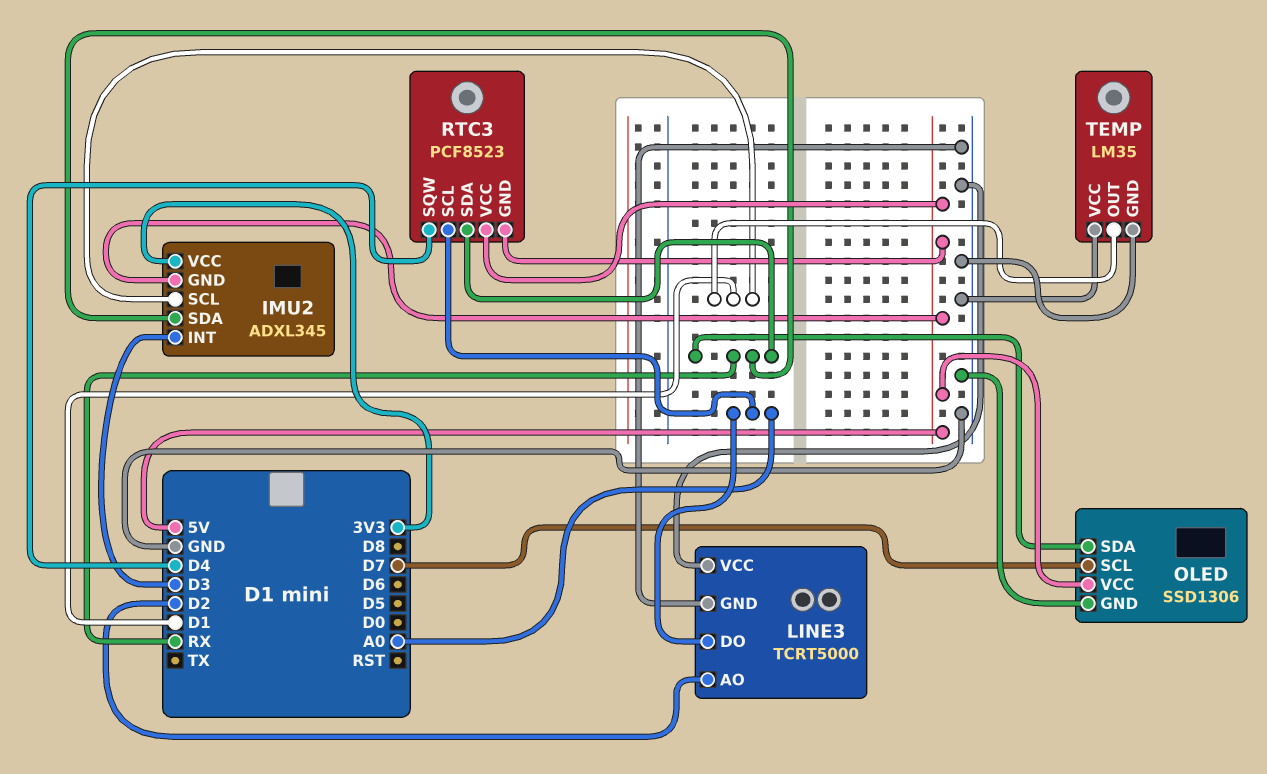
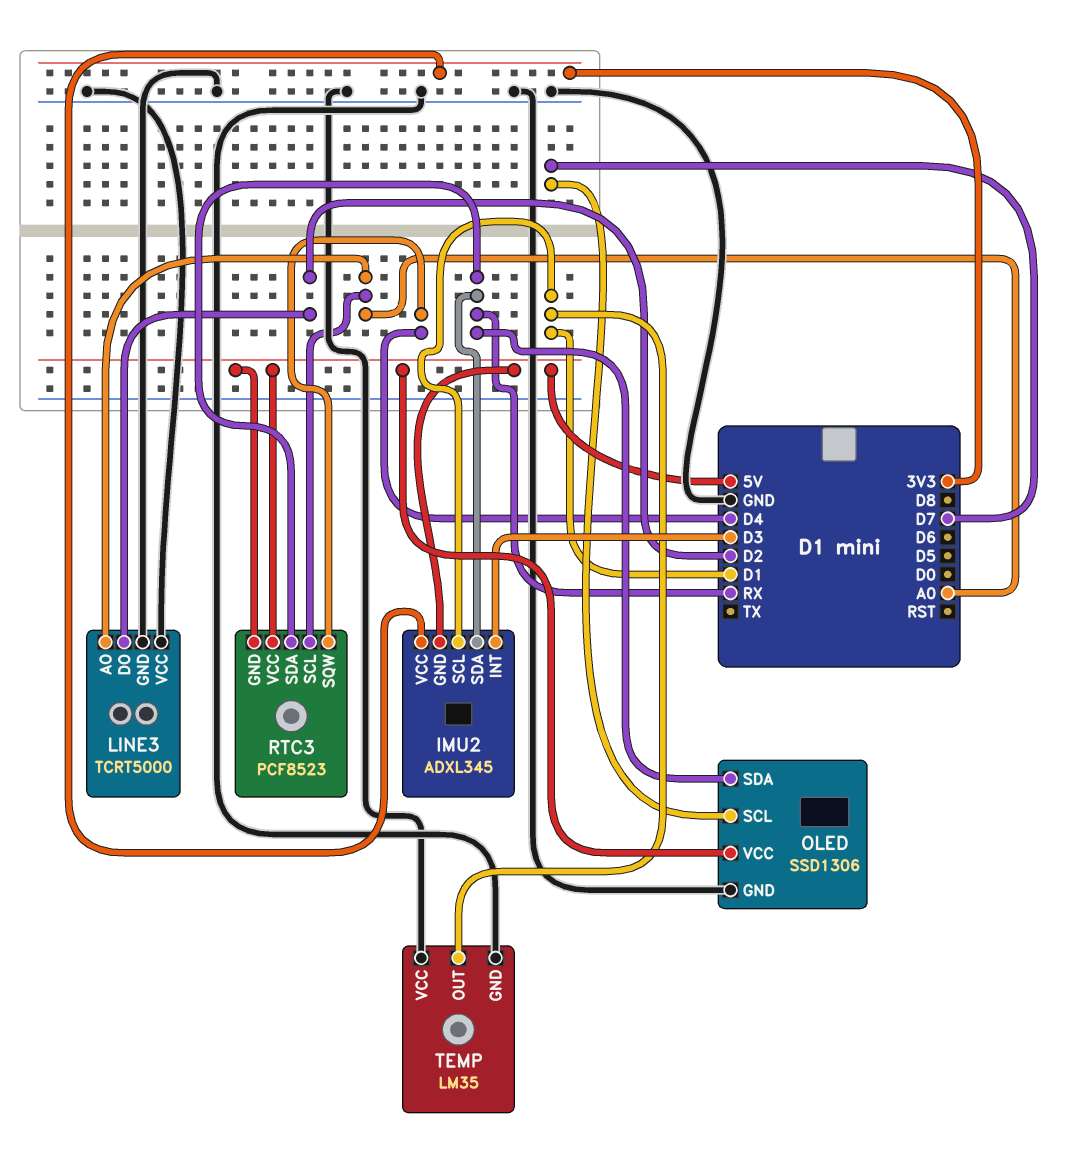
LINE3 pin AO: D2 -> A0
LINE3 pin DO: A0 -> D2

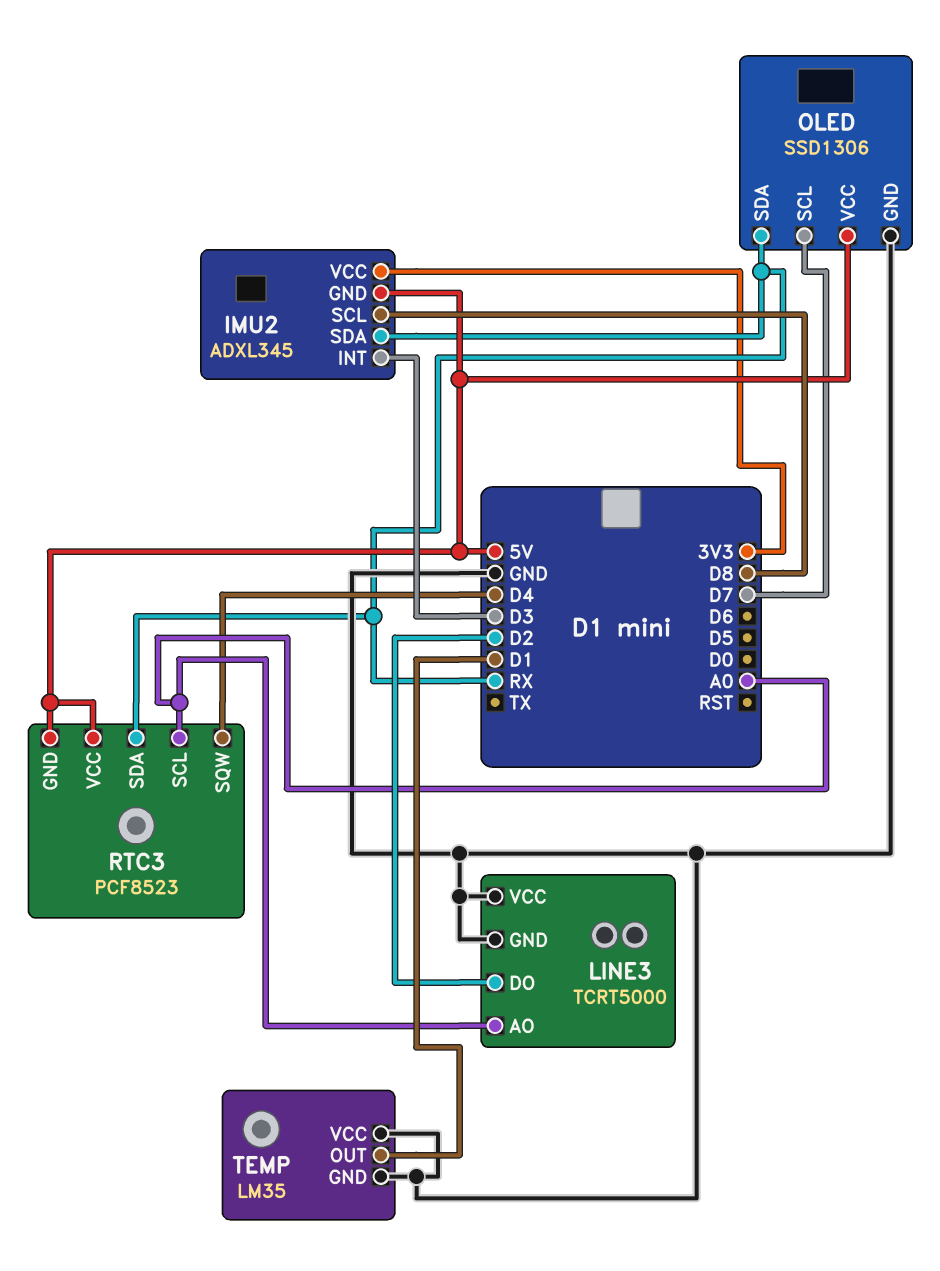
IMU2 pin SCL: D1 -> D8

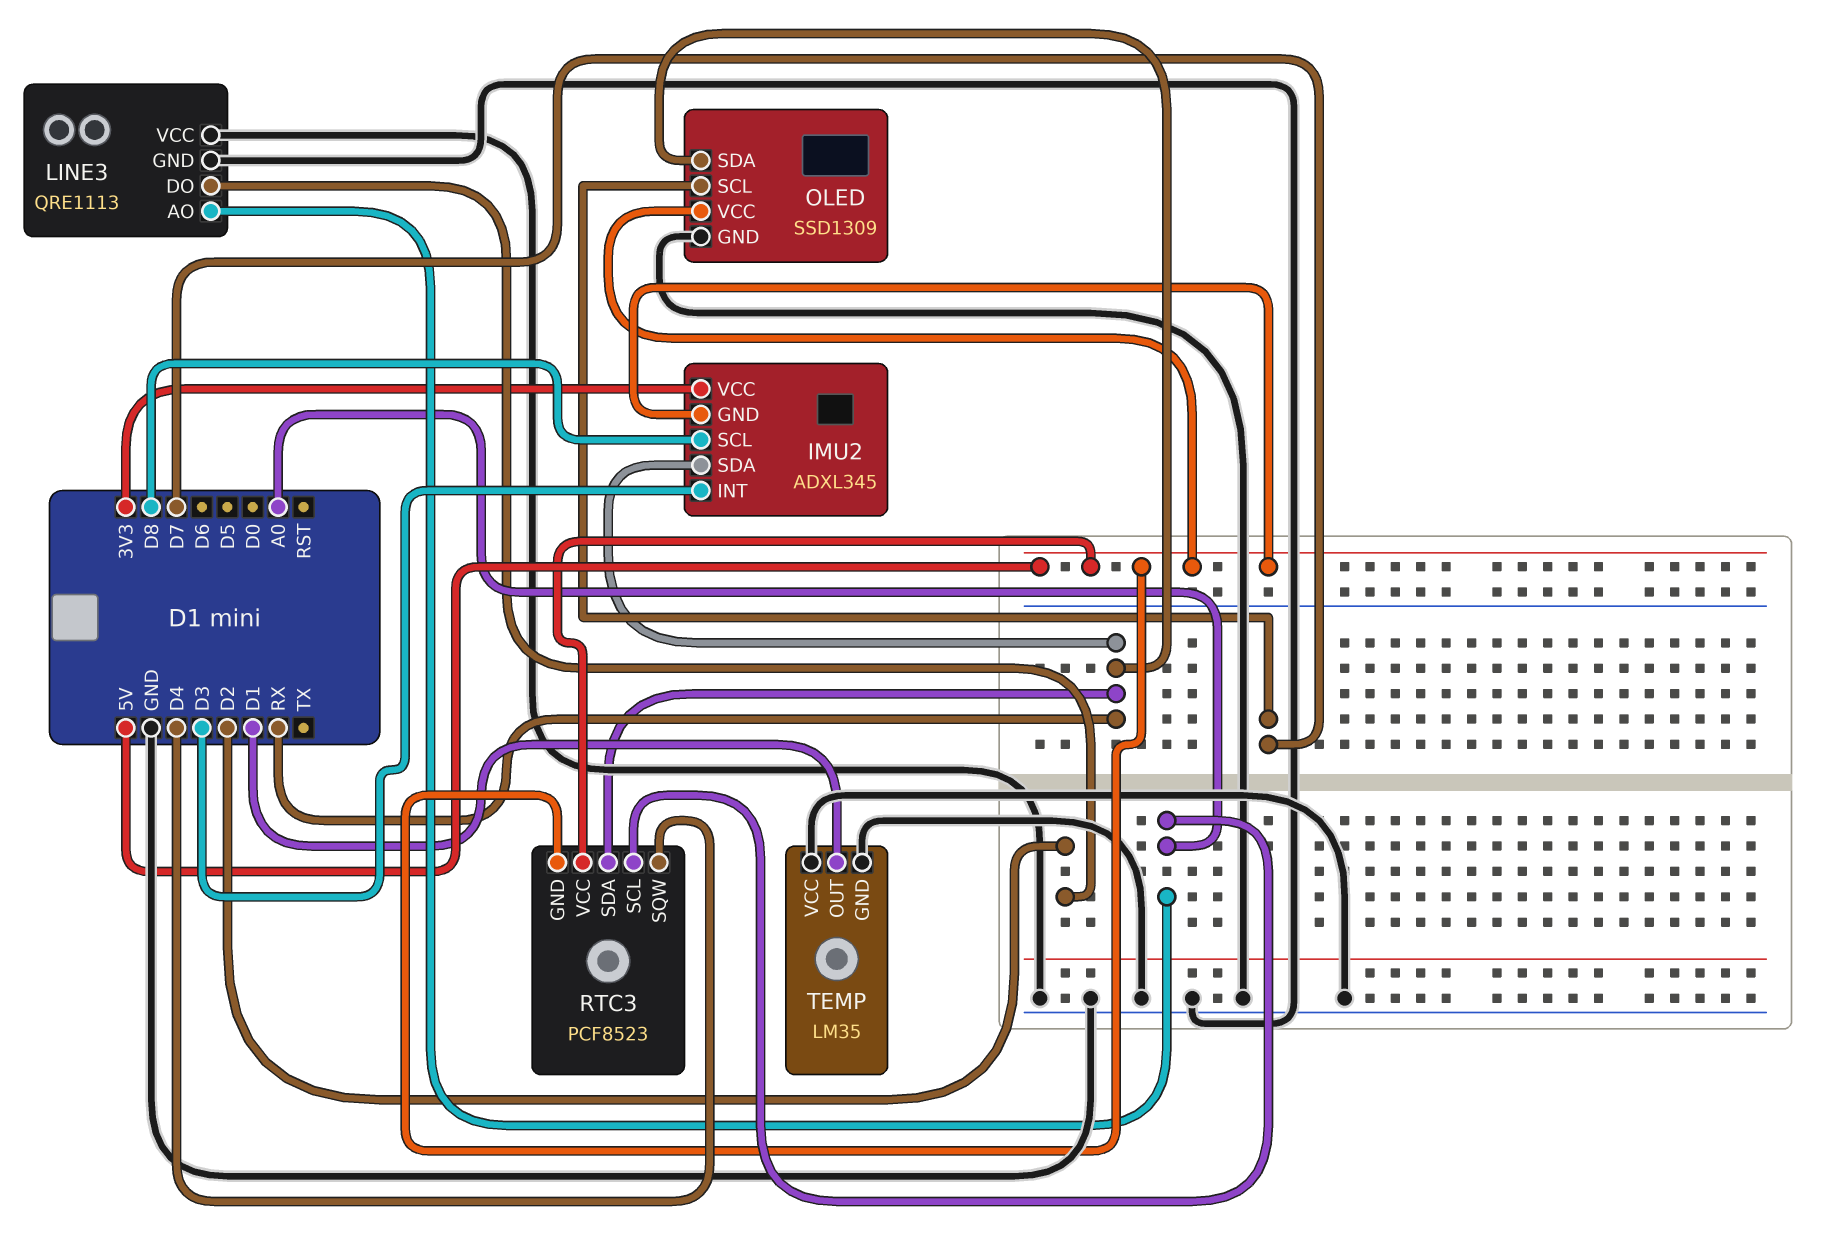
LINE3: TCRT5000 -> QRE1113
OLED: SSD1306 -> SSD1309

